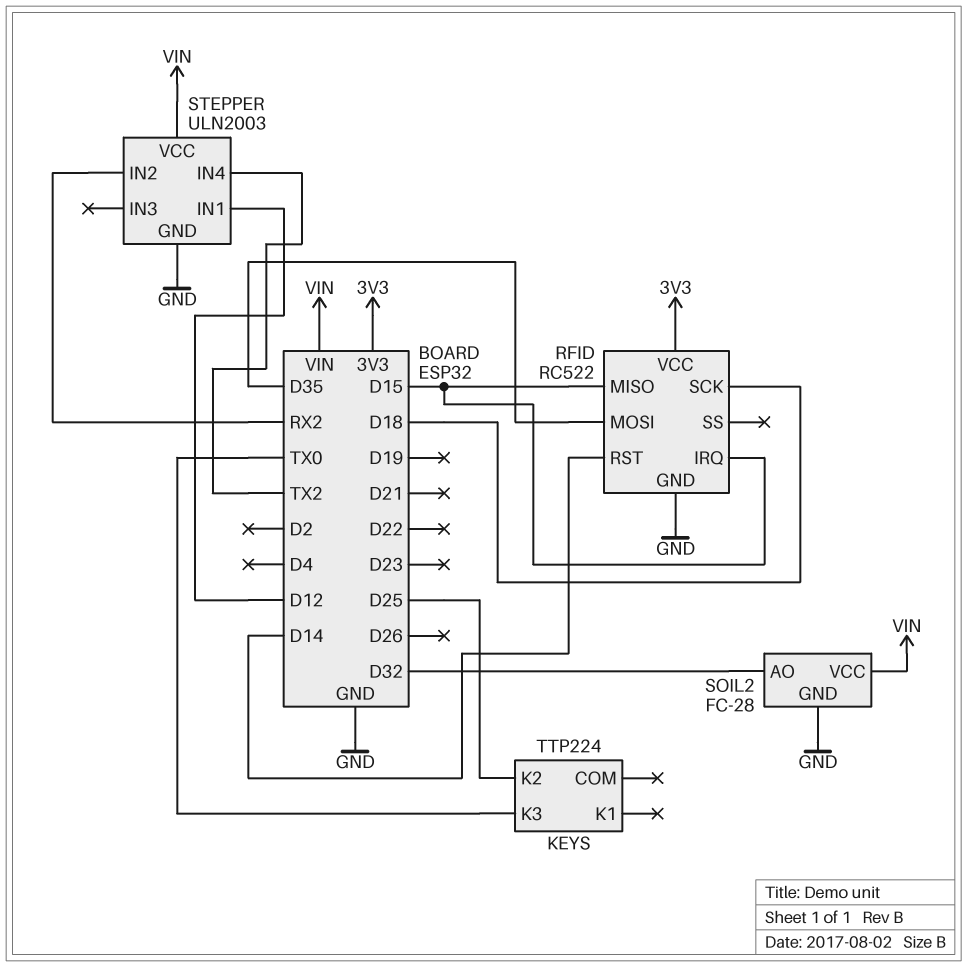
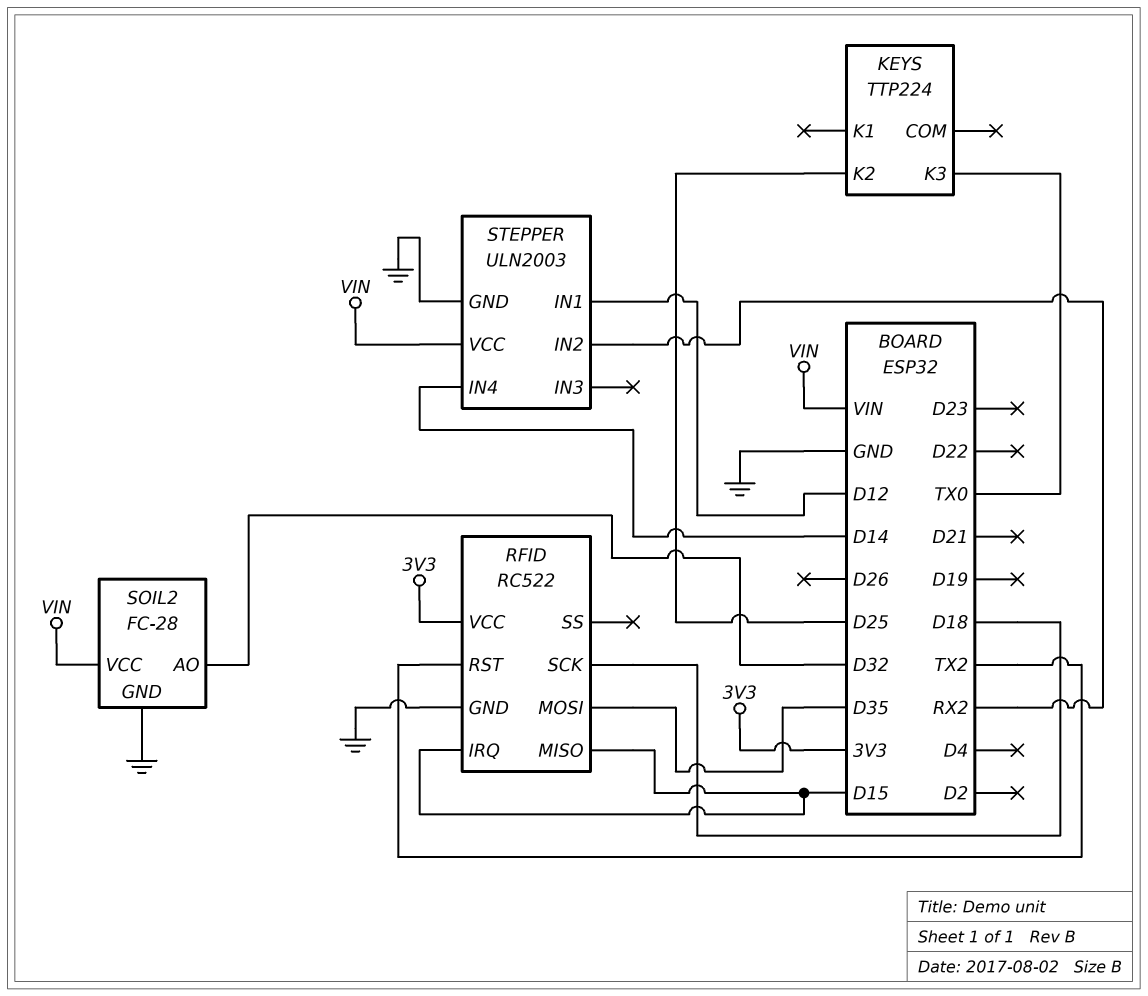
RFID pin RST: D14 -> TX2
STEPPER pin IN4: TX2 -> D14

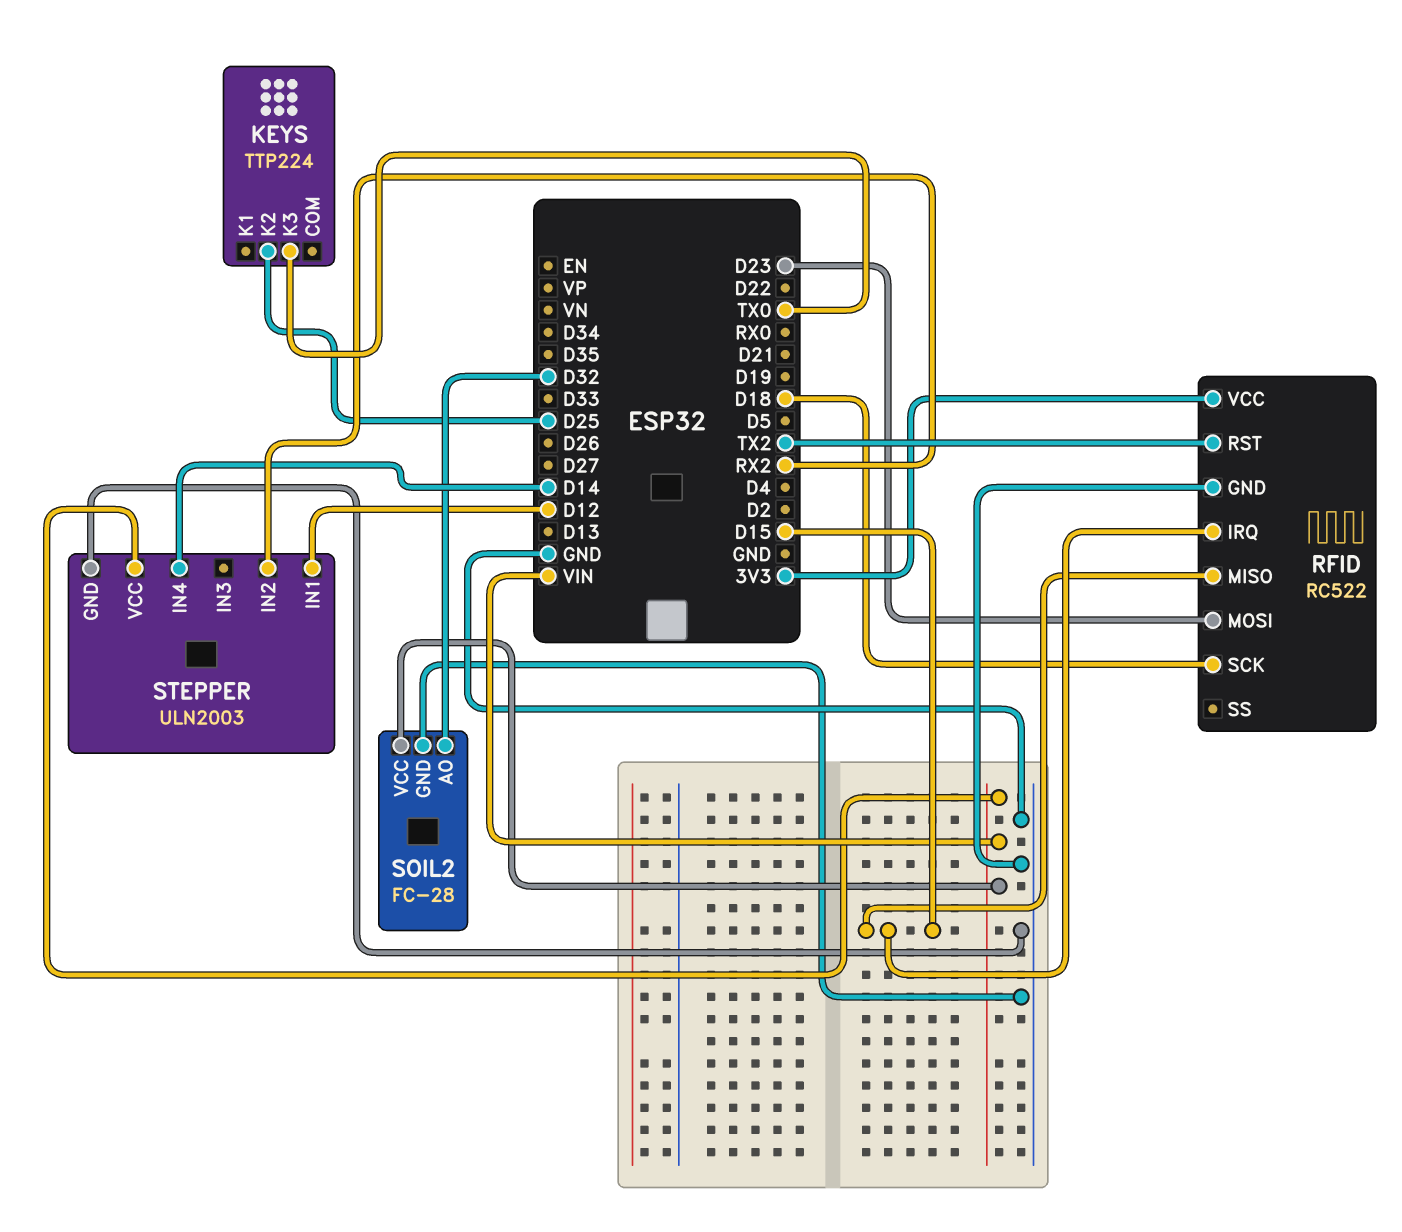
RFID pin MOSI: D35 -> D23

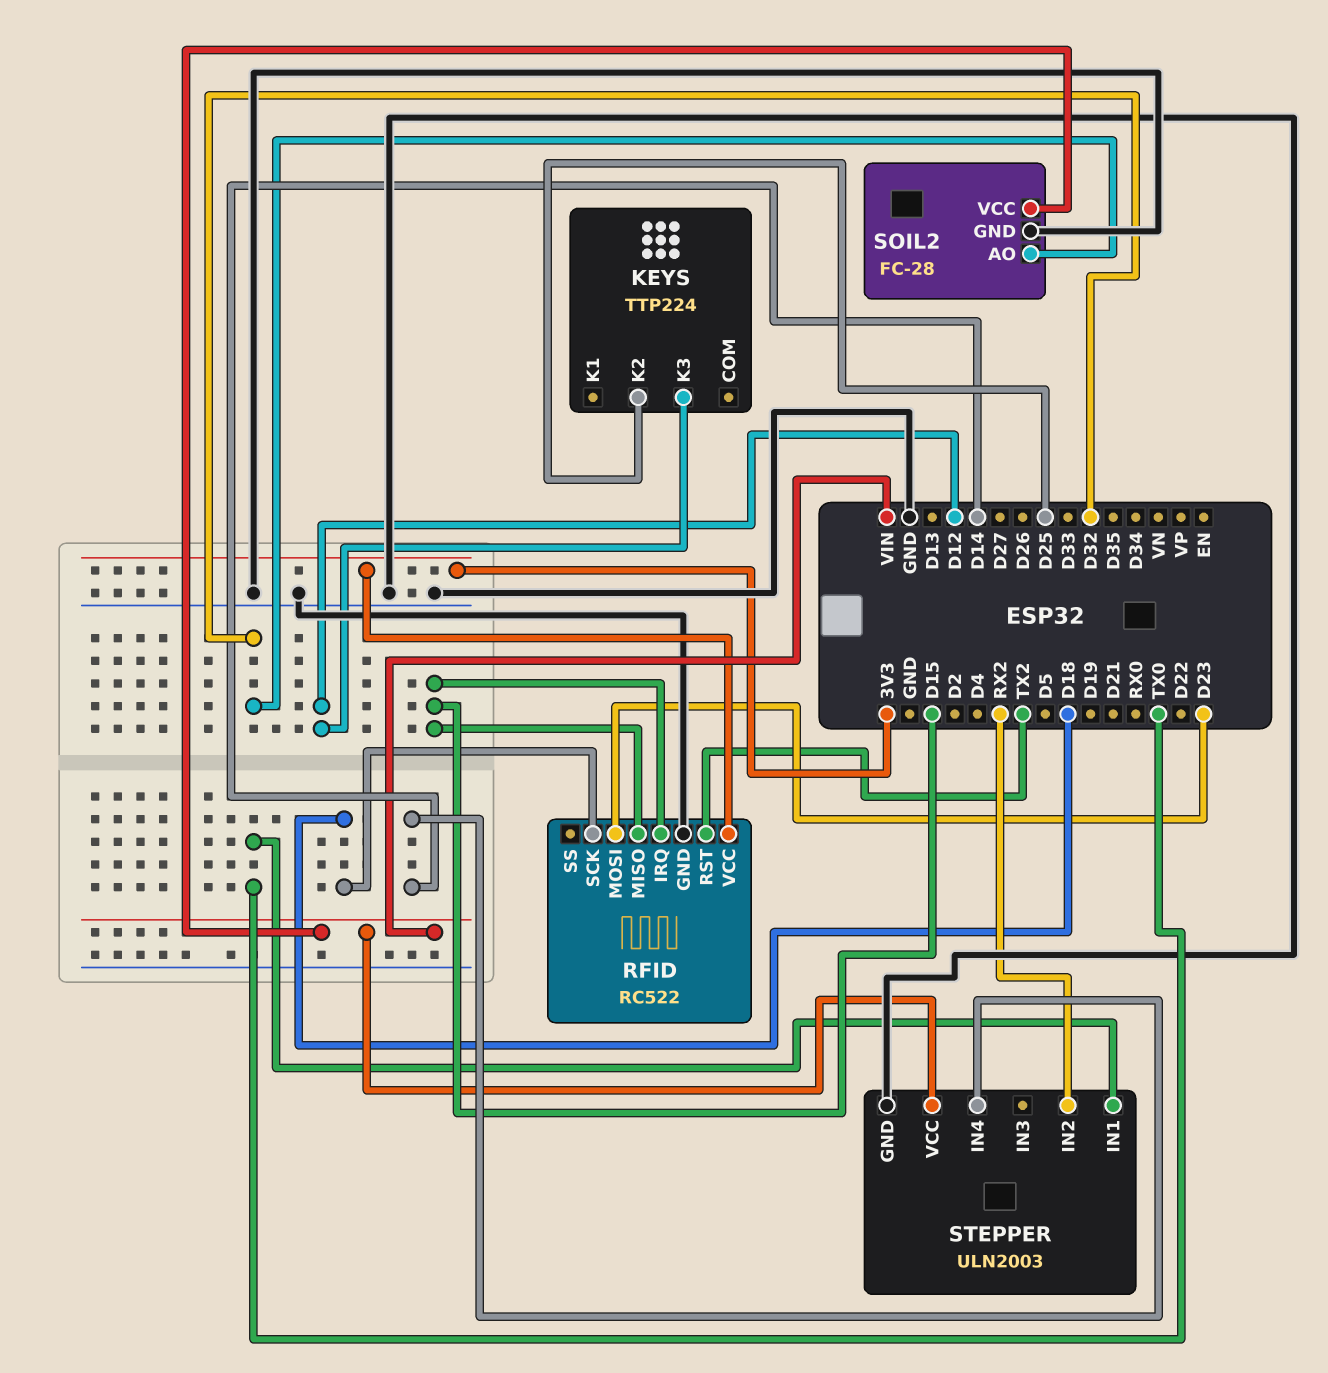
KEYS pin K3: TX0 -> D12
STEPPER pin IN1: D12 -> TX0

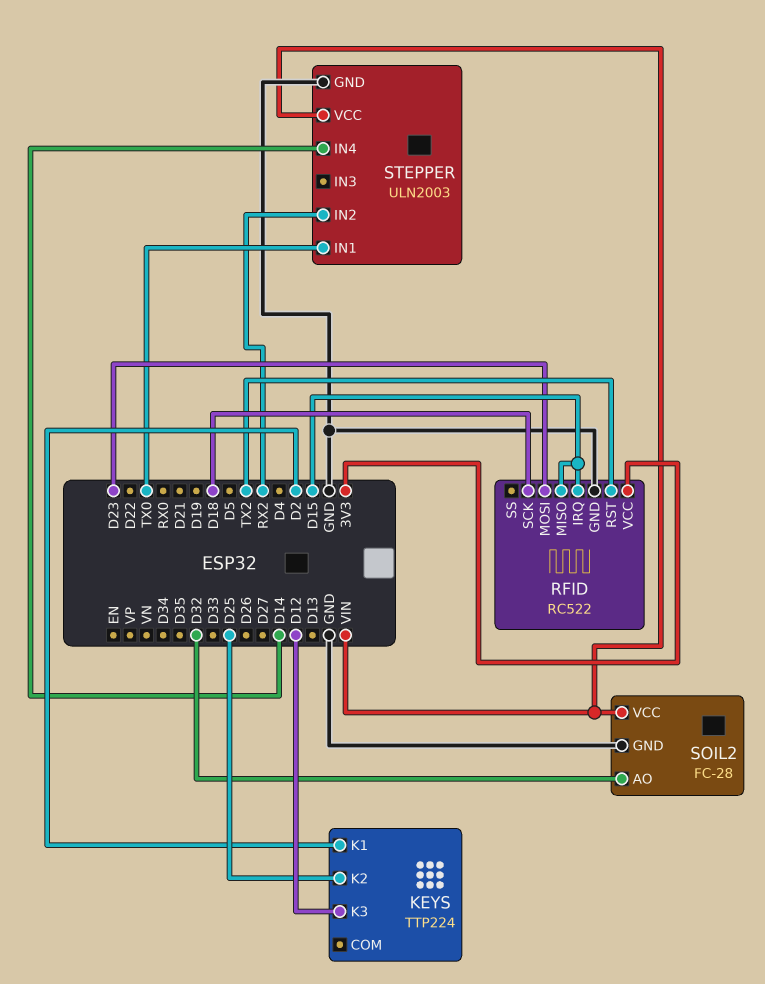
KEYS pin K1: none -> D2

